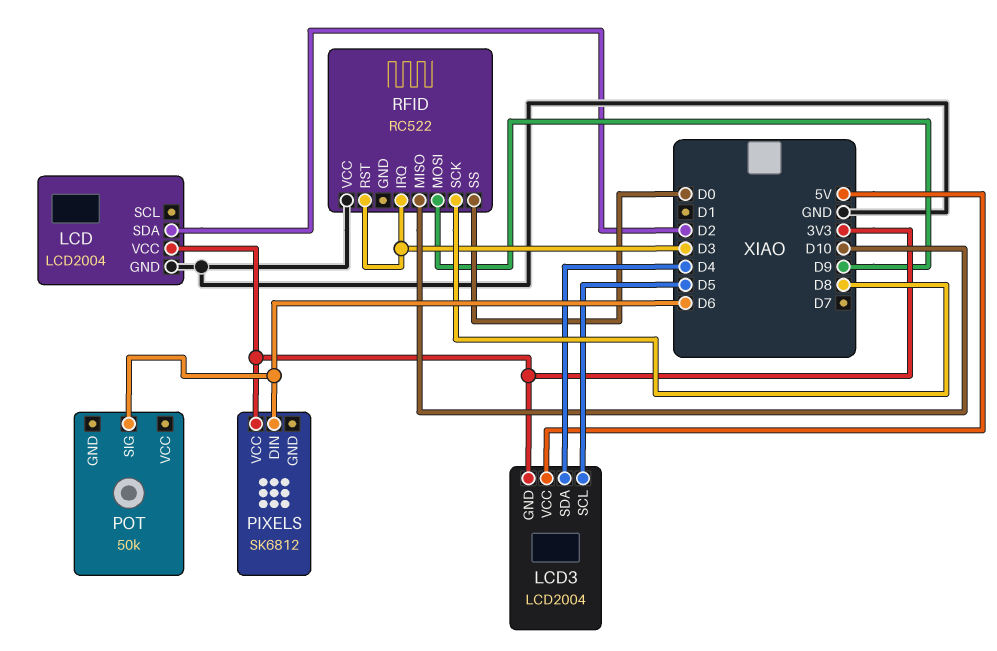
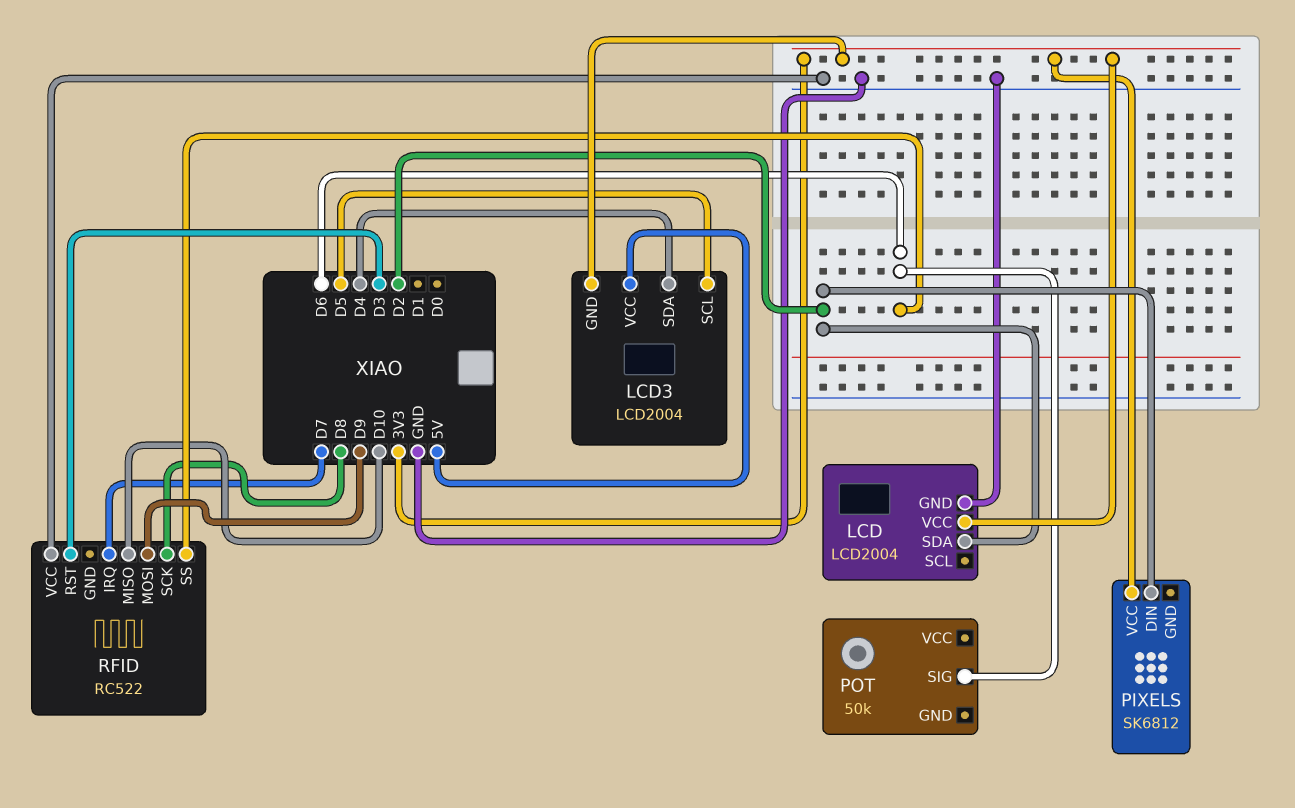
PIXELS pin DIN: D6 -> D2
RFID pin IRQ: D3 -> D7
RFID pin SS: D0 -> D6

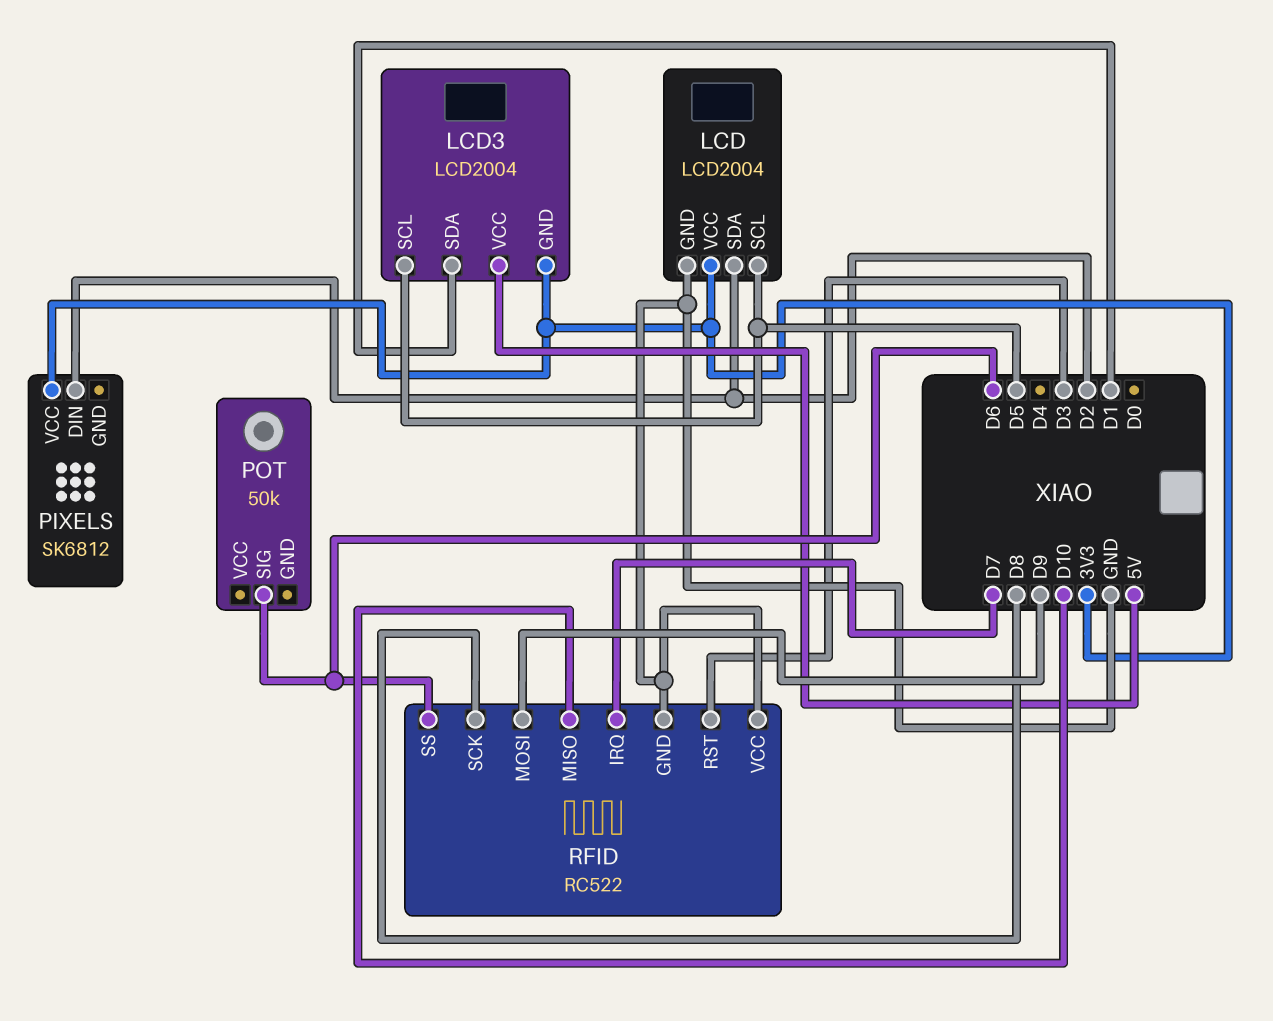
LCD pin SCL: none -> D5
LCD3 pin SDA: D4 -> D1
RFID pin GND: none -> GND

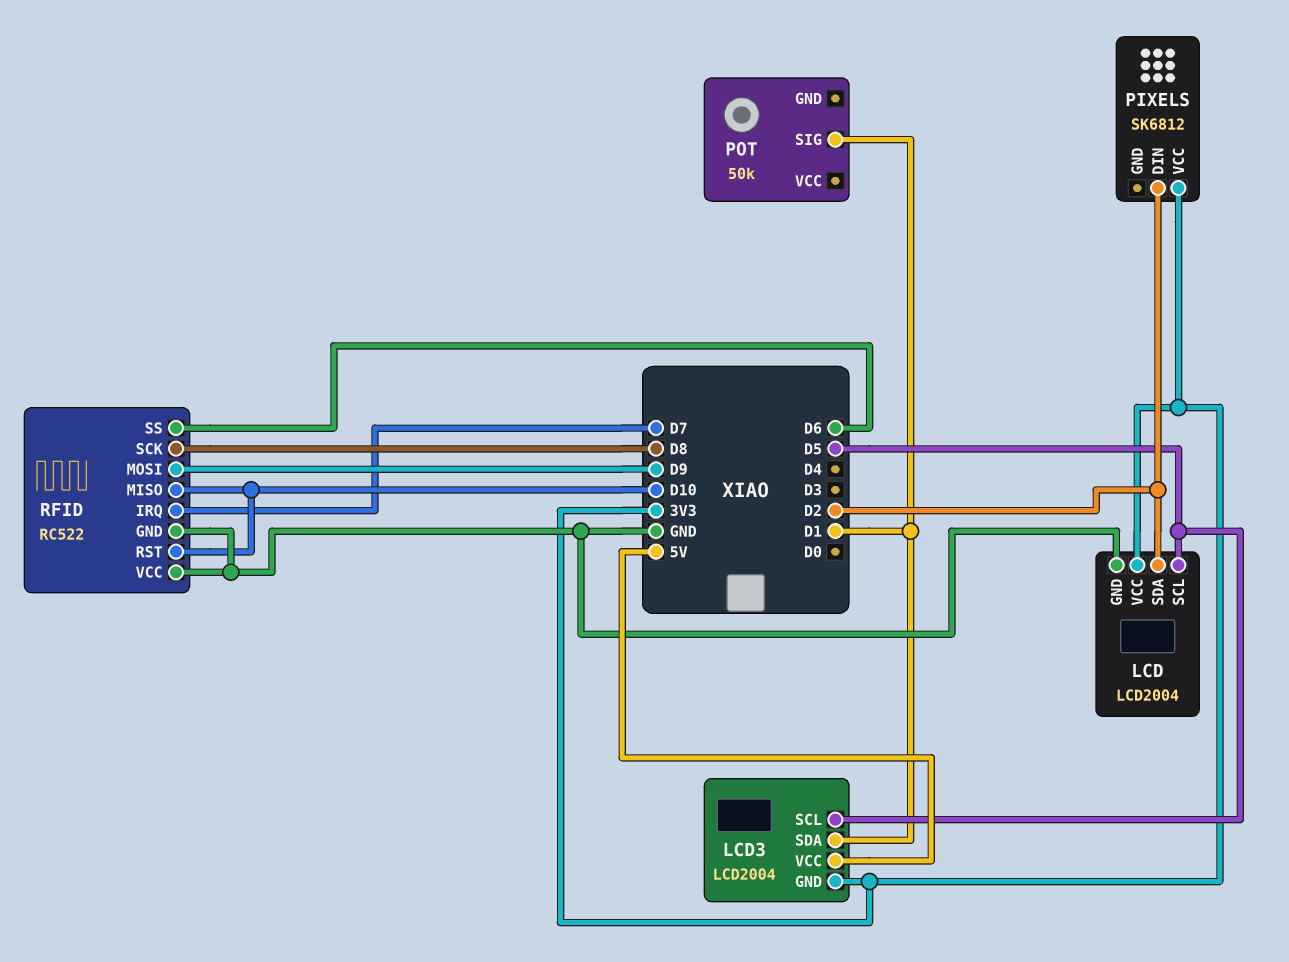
POT pin SIG: D6 -> D1
RFID pin RST: D3 -> D10

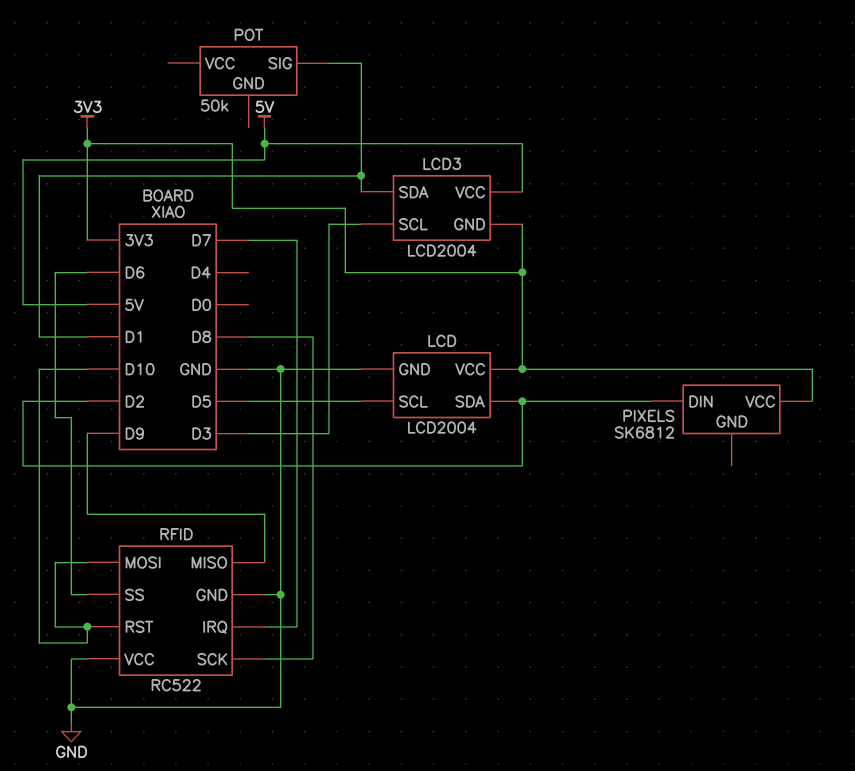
LCD3 pin SCL: D5 -> D3
RFID pin MISO: D10 -> D9
RFID pin MOSI: D9 -> D10

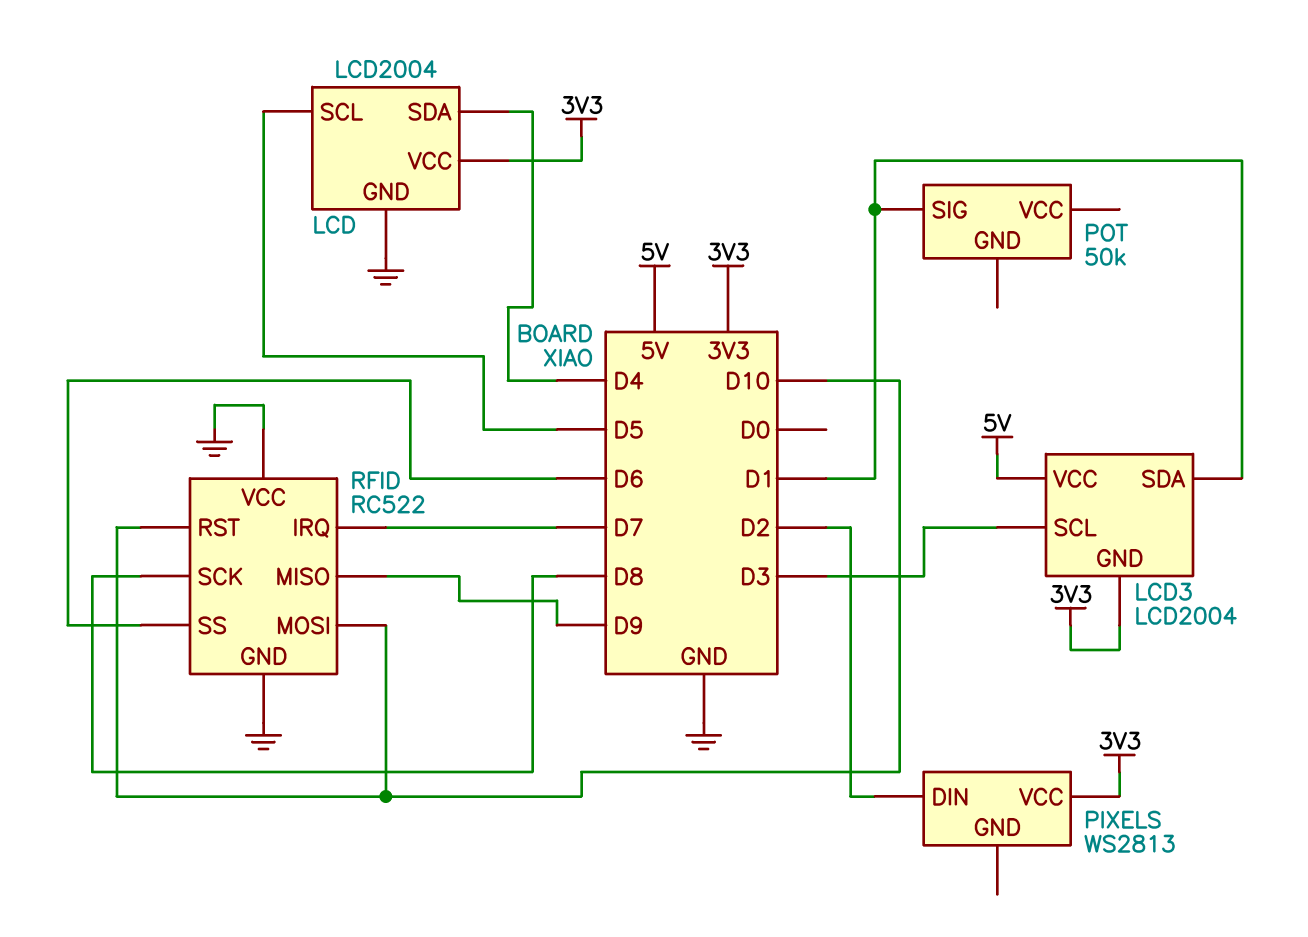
LCD pin SDA: D2 -> D4
PIXELS: SK6812 -> WS2813

